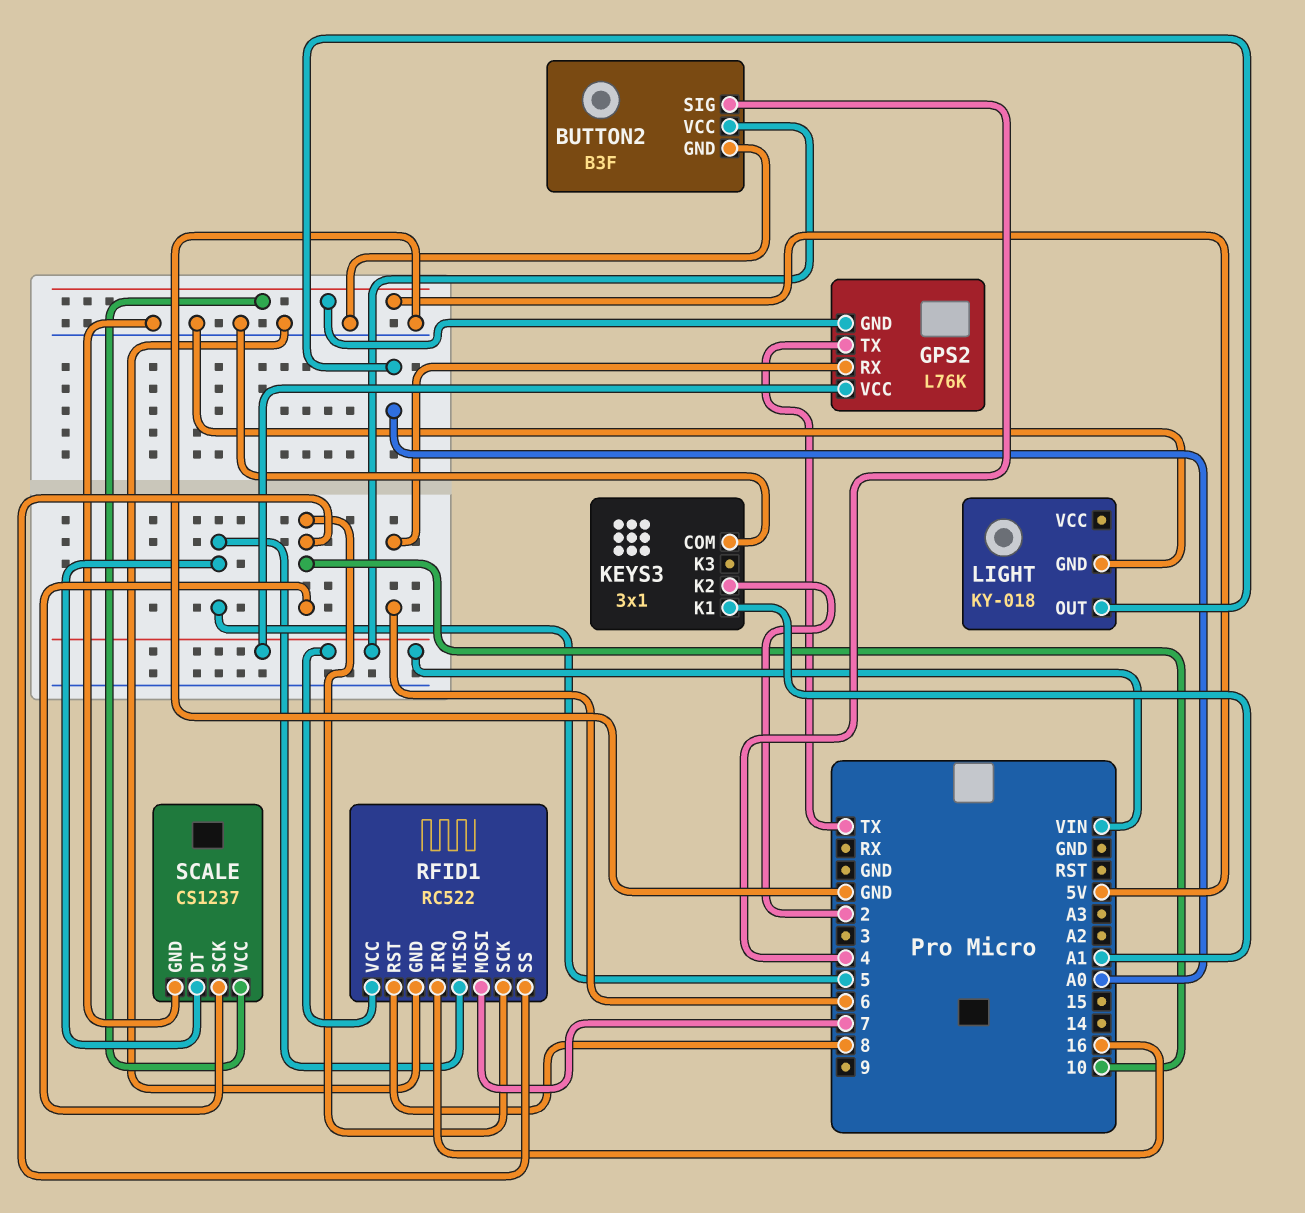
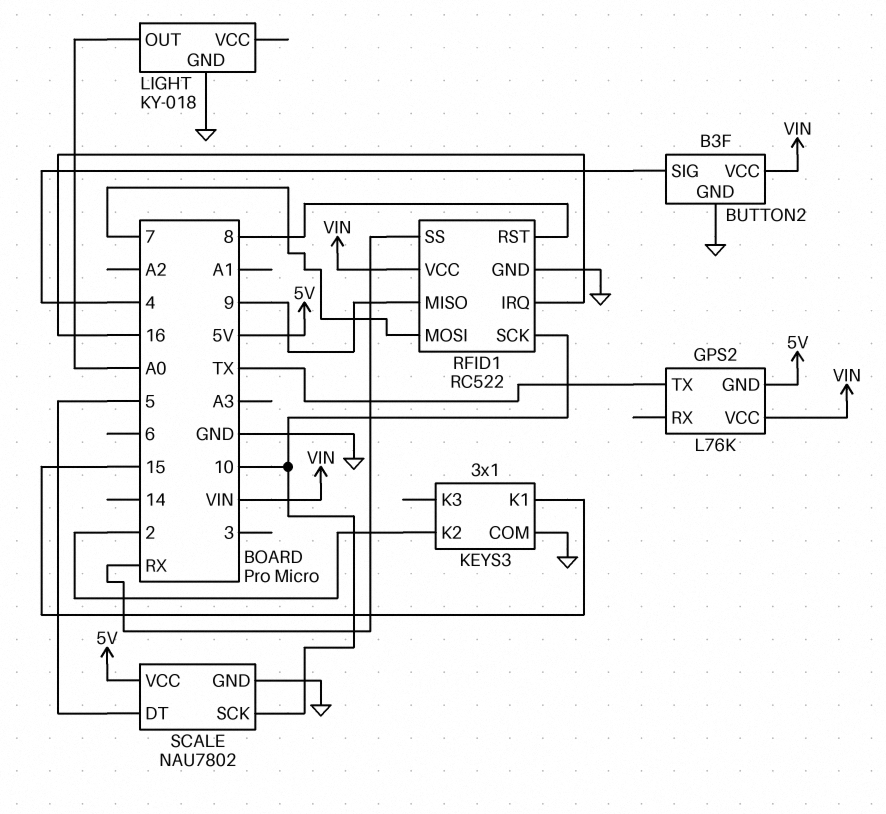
GPS2 pin RX: 6 -> none
KEYS3 pin K1: A1 -> 15
RFID1 pin MISO: 5 -> 9
RFID1 pin SS: 10 -> RX
SCALE: CS1237 -> NAU7802

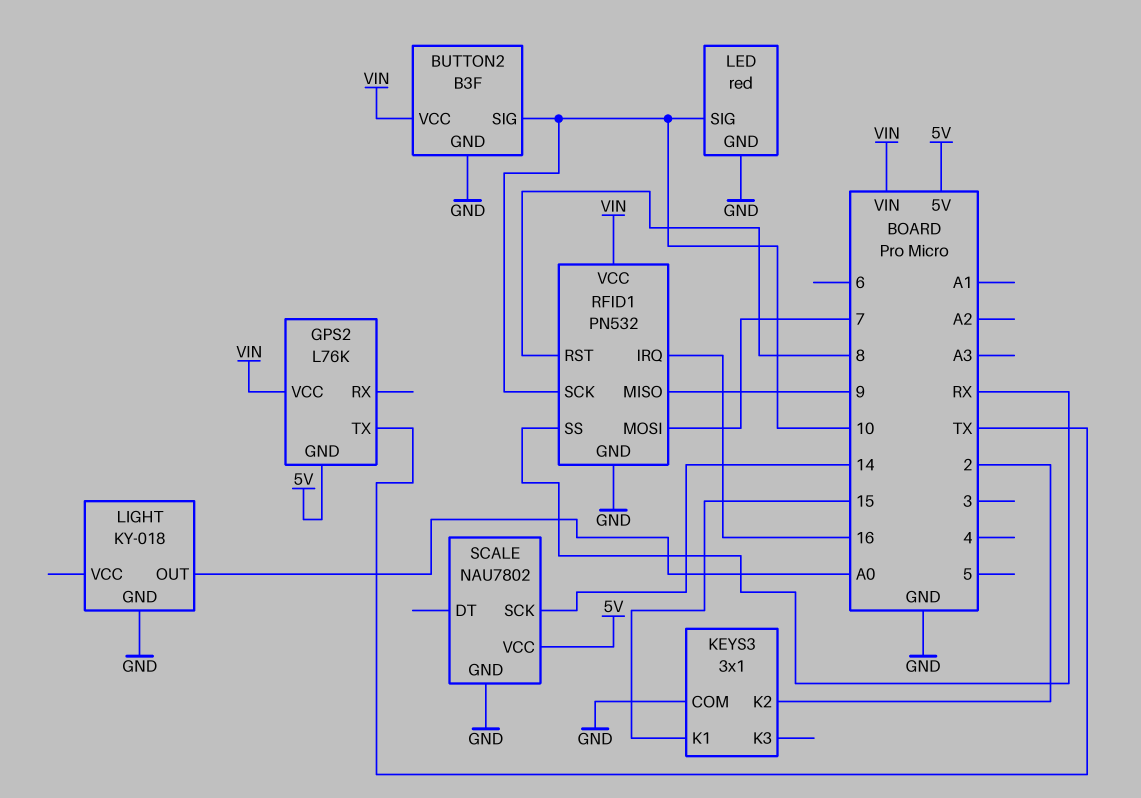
BUTTON2 pin SIG: 4 -> 10
LED: none -> red
LED pin GND: none -> GND
LED pin SIG: none -> 10
RFID1: RC522 -> PN532
SCALE pin DT: 5 -> none
SCALE pin SCK: 10 -> 14

